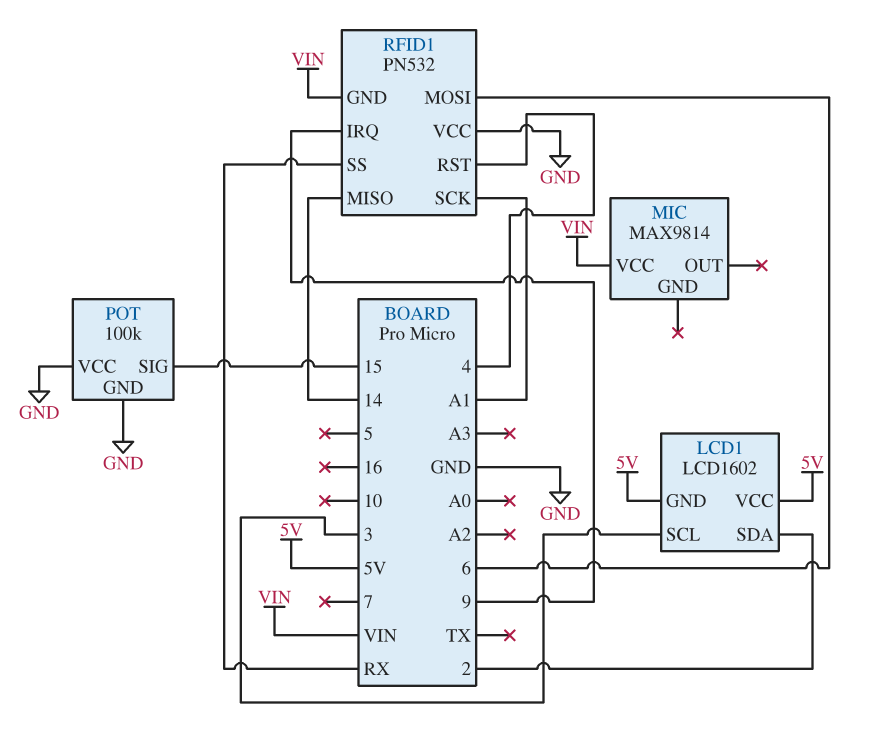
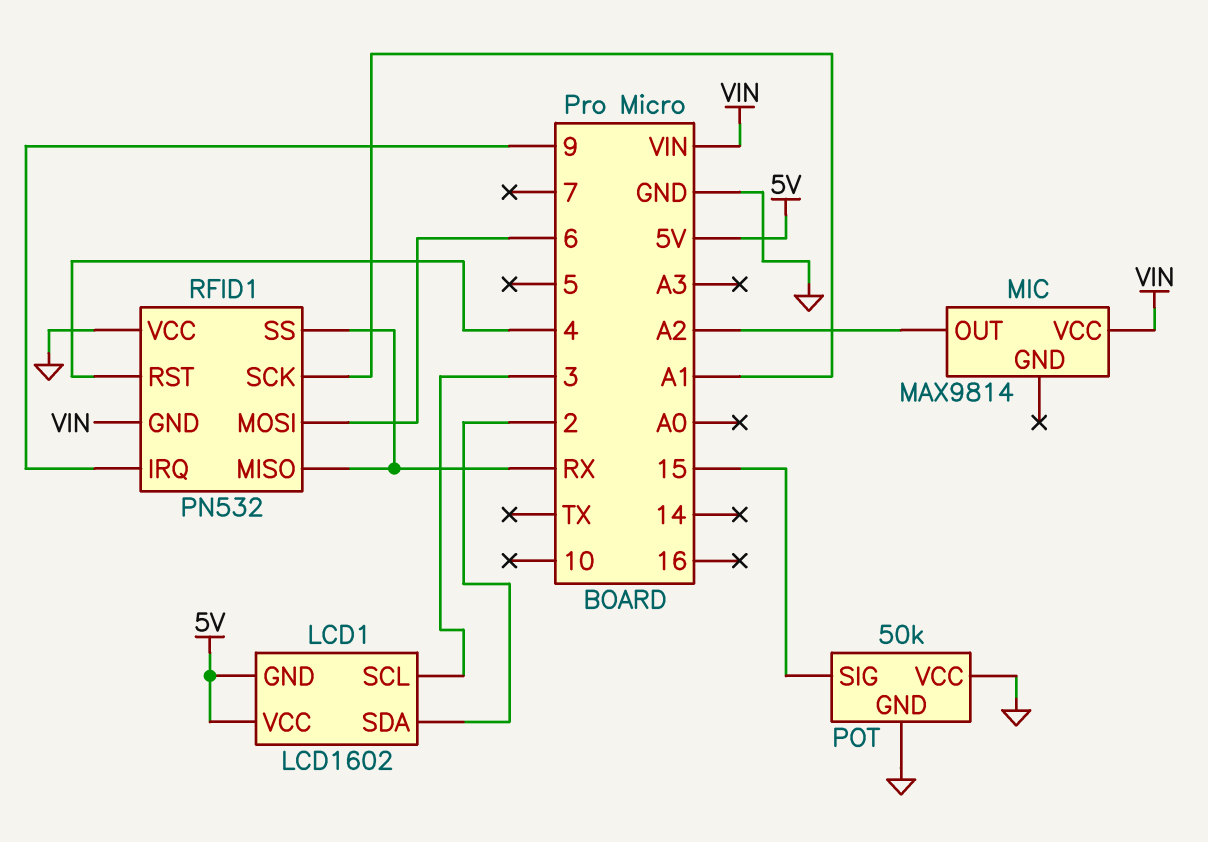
MIC pin OUT: none -> A2
POT: 100k -> 50k
RFID1 pin MISO: 14 -> RX

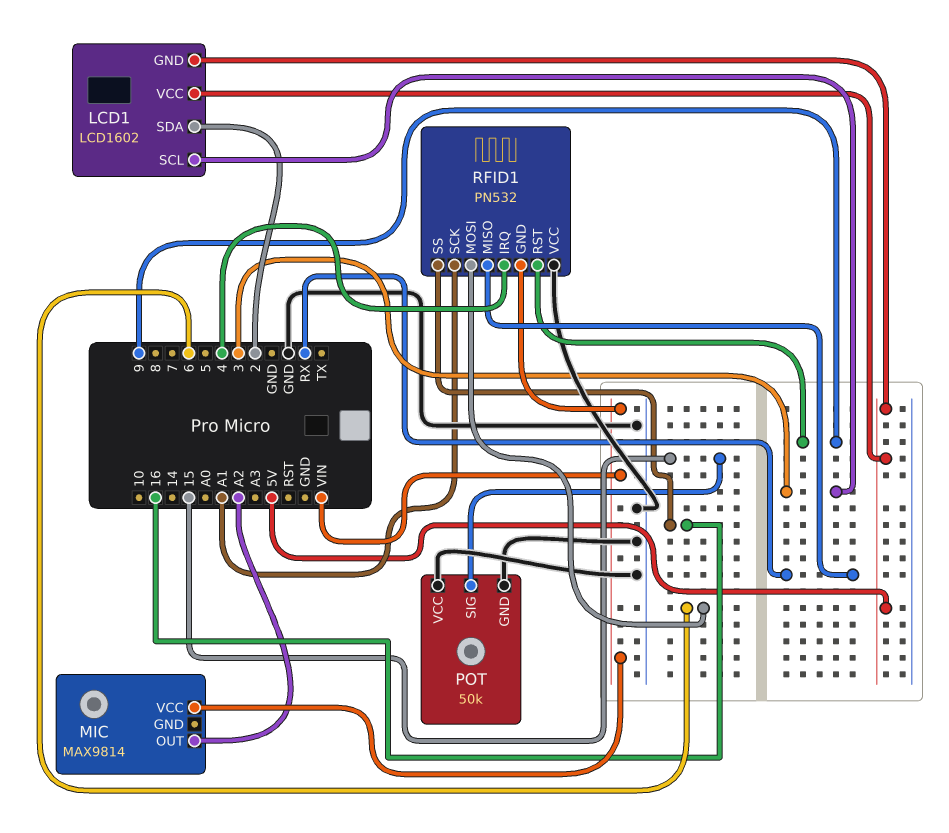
RFID1 pin IRQ: 9 -> 4
RFID1 pin RST: 4 -> 9
RFID1 pin SS: RX -> 16

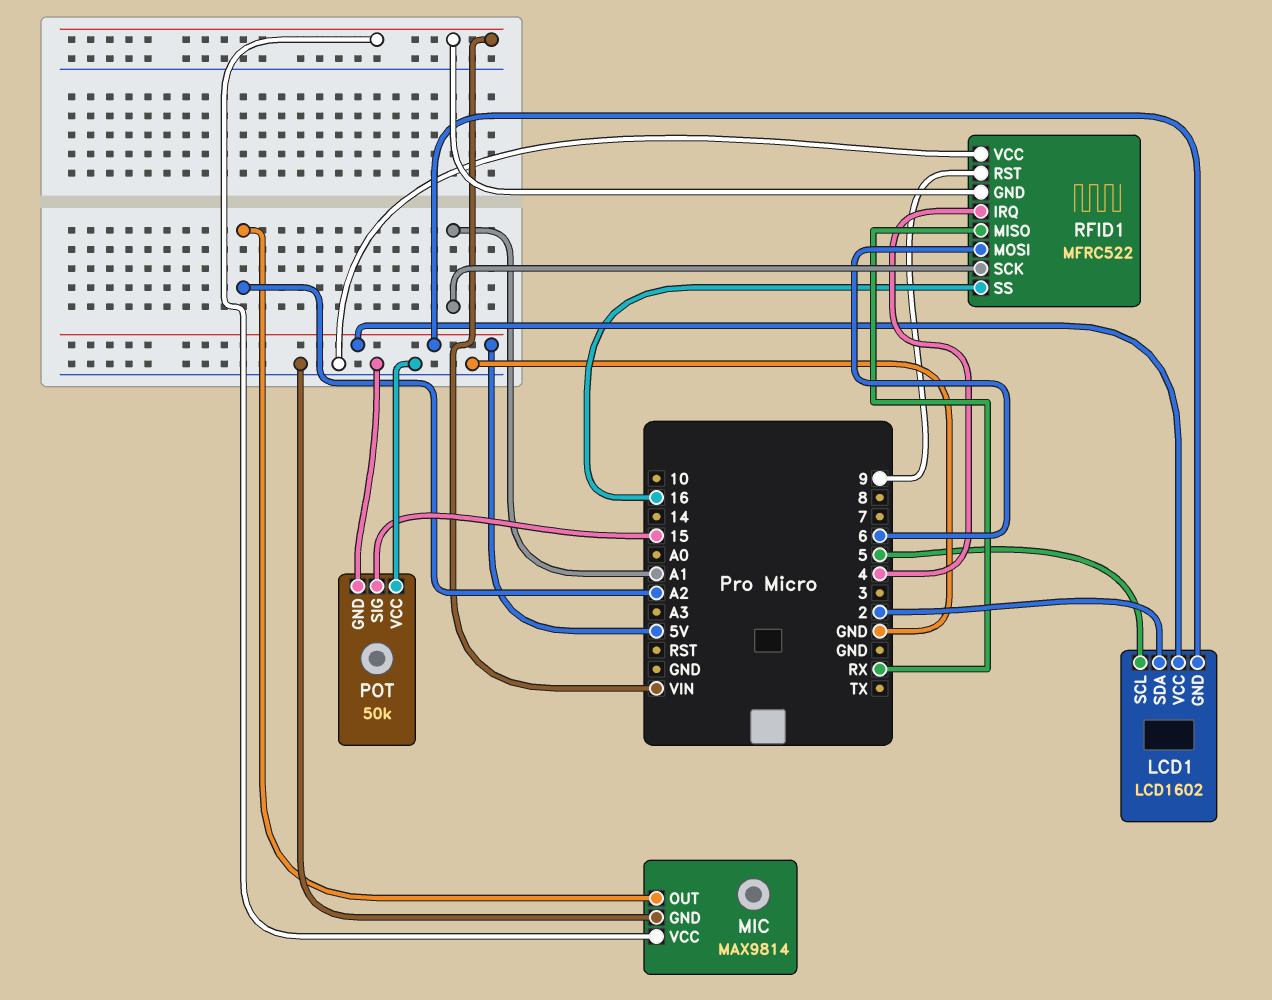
LCD1 pin SCL: 3 -> 5
MIC pin GND: none -> GND
RFID1: PN532 -> MFRC522

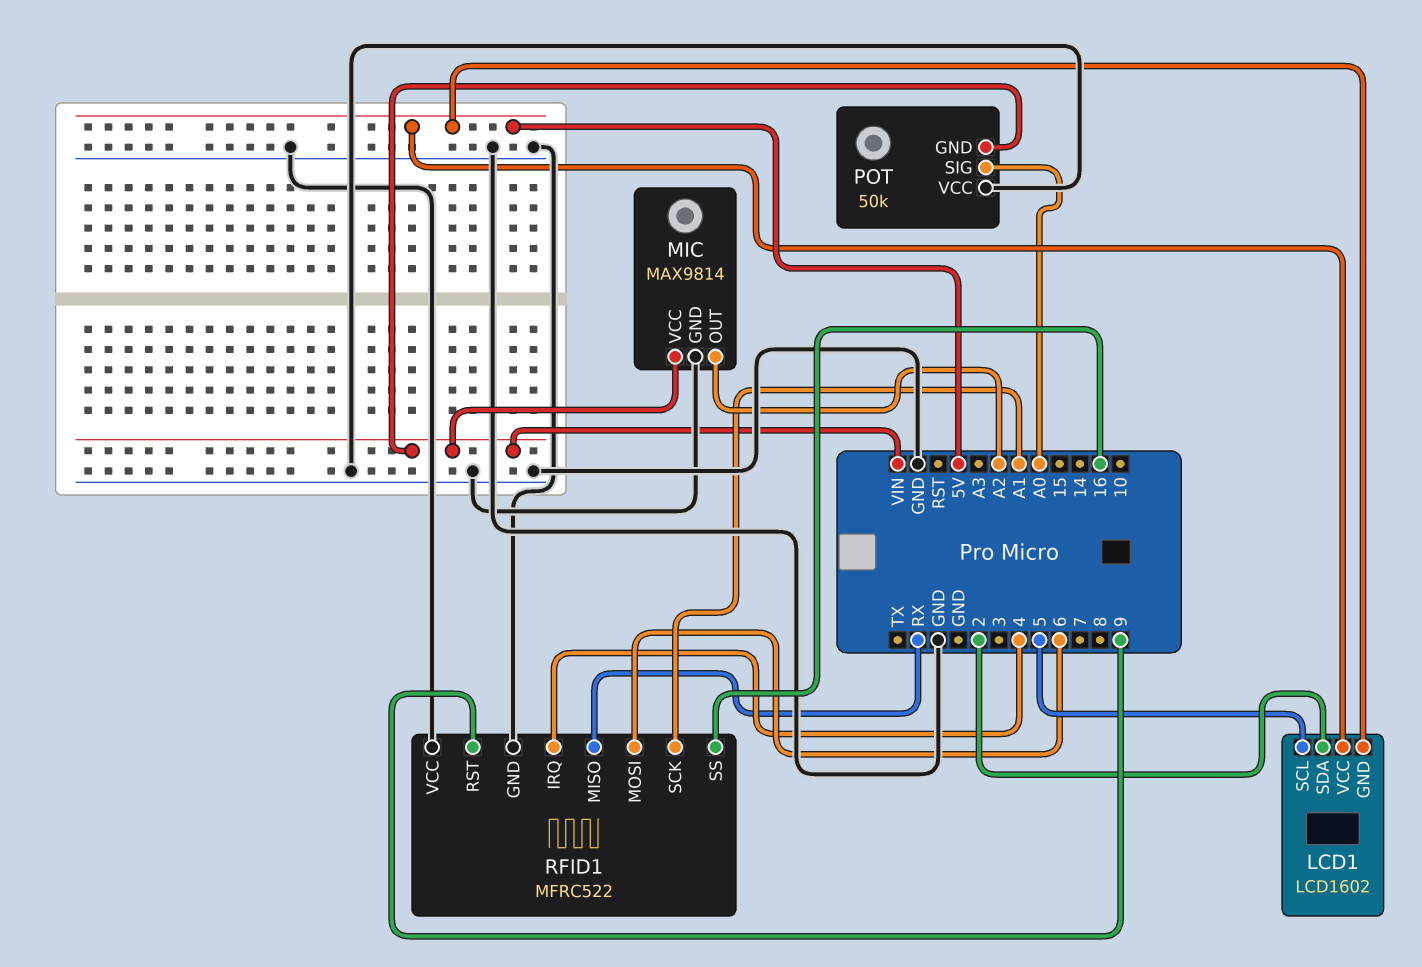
POT pin GND: GND -> VIN
POT pin SIG: 15 -> A0
RFID1 pin GND: VIN -> GND

